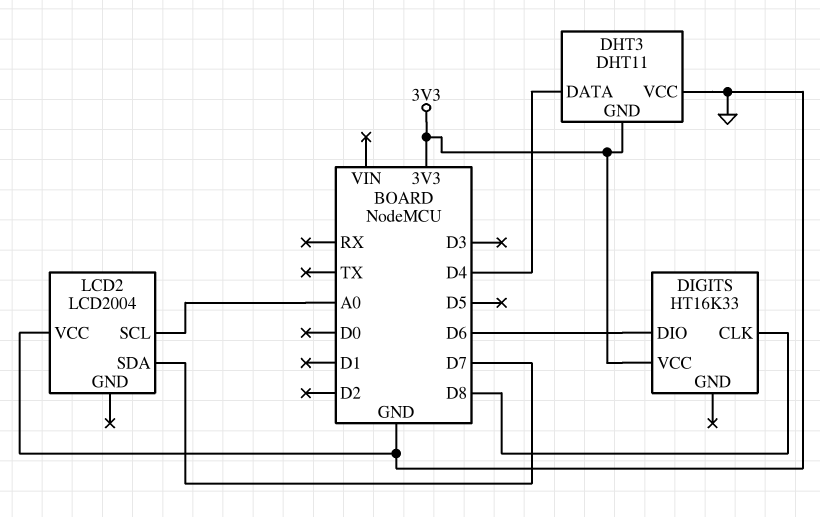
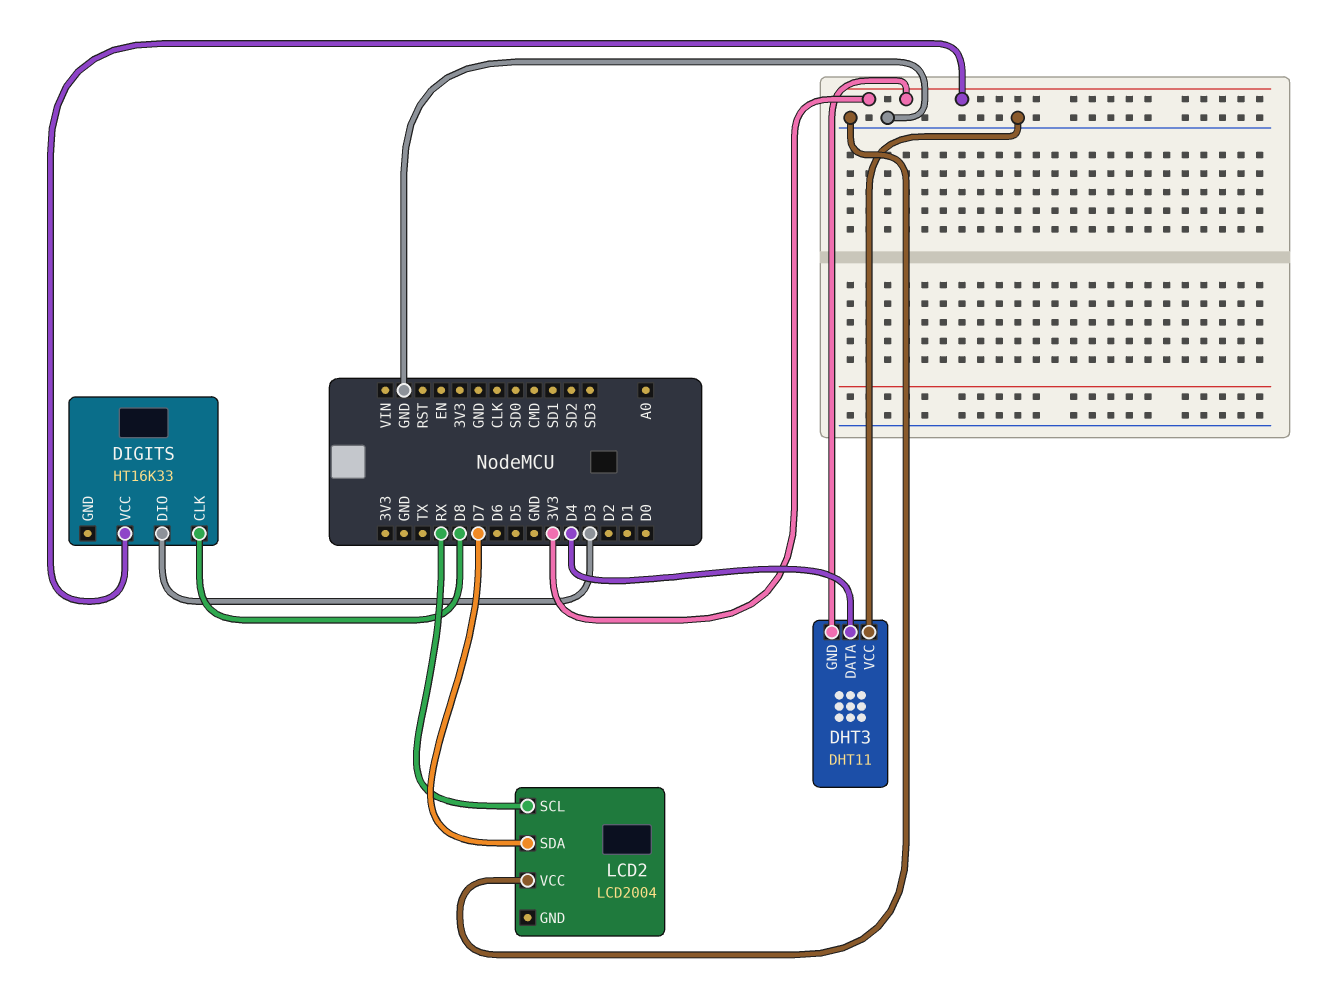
DIGITS pin DIO: D6 -> D3
LCD2 pin SCL: A0 -> RX

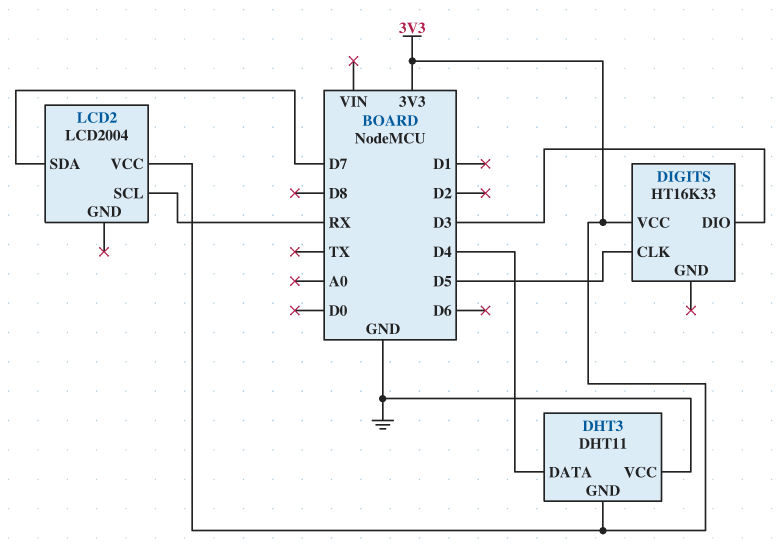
DIGITS pin CLK: D8 -> D5
LCD2 pin VCC: GND -> 3V3

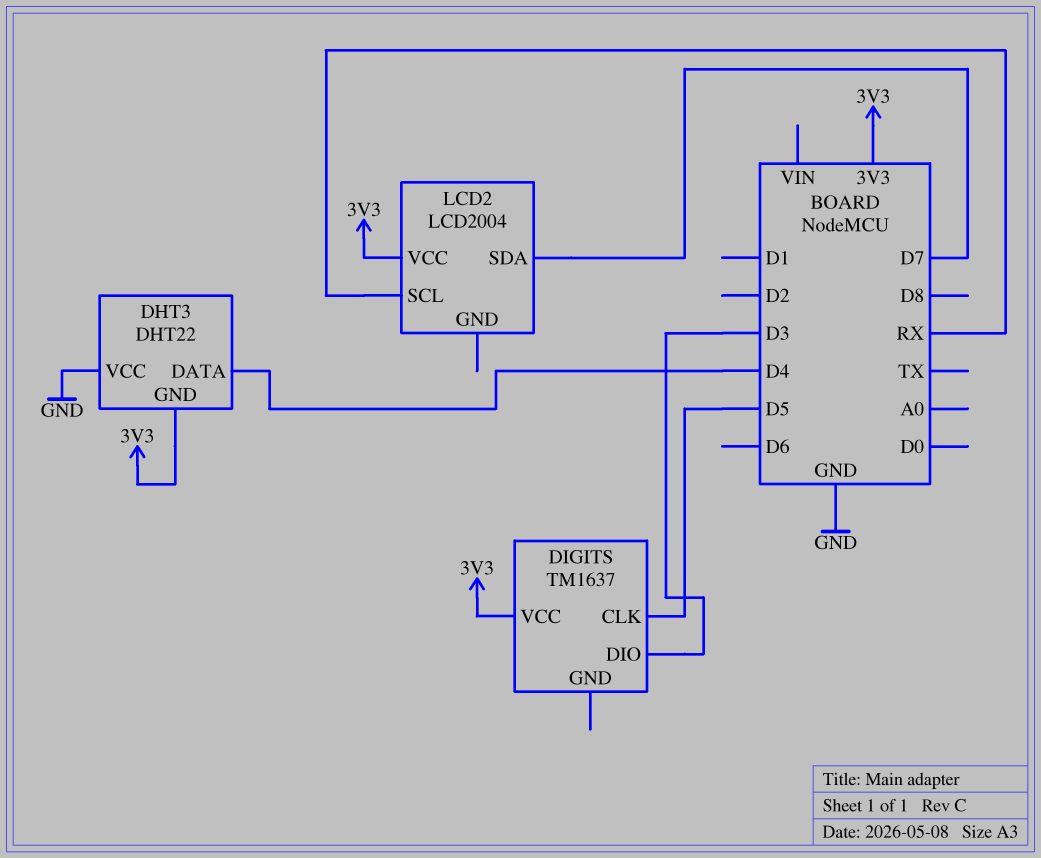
DHT3: DHT11 -> DHT22
DIGITS: HT16K33 -> TM1637

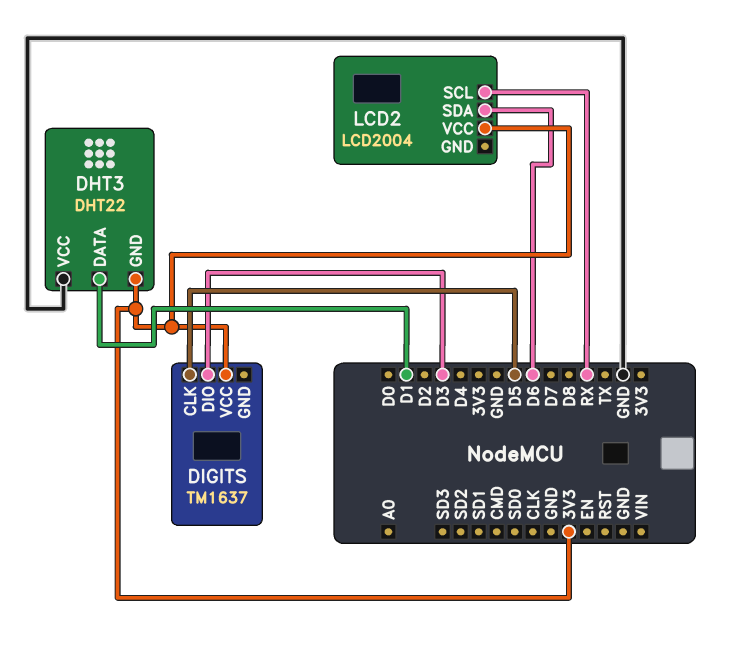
DHT3 pin DATA: D4 -> D1
LCD2 pin SDA: D7 -> D6

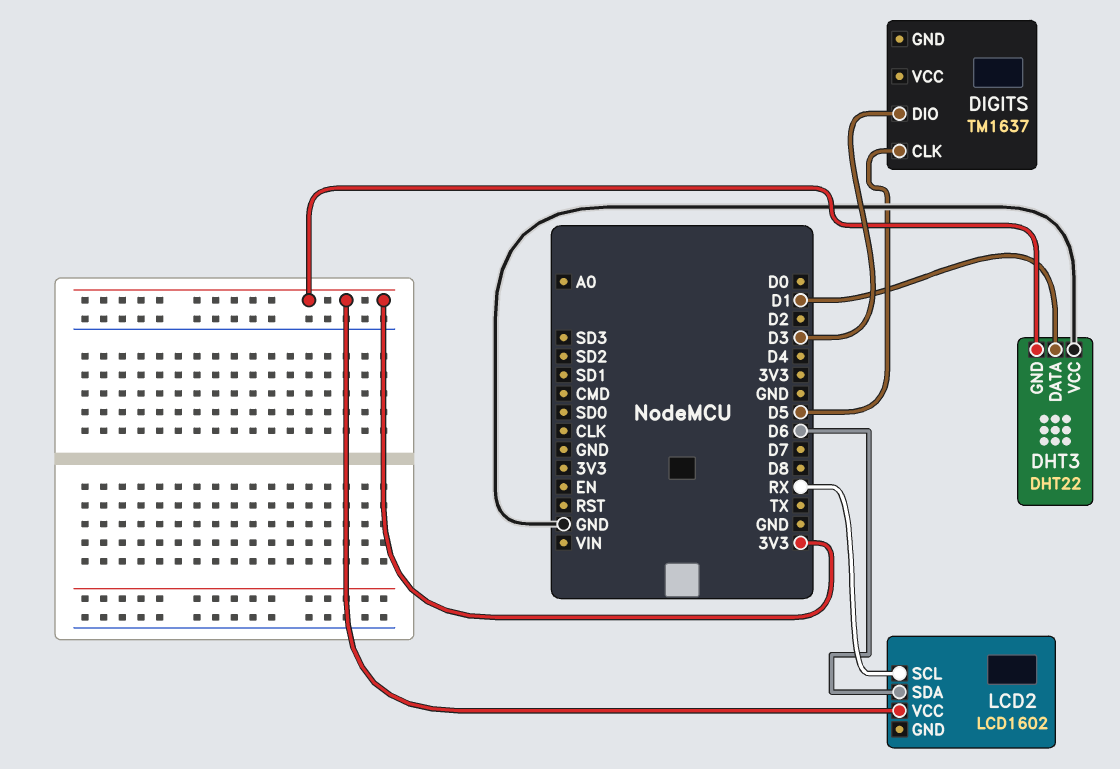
DIGITS pin VCC: 3V3 -> none
LCD2: LCD2004 -> LCD1602

